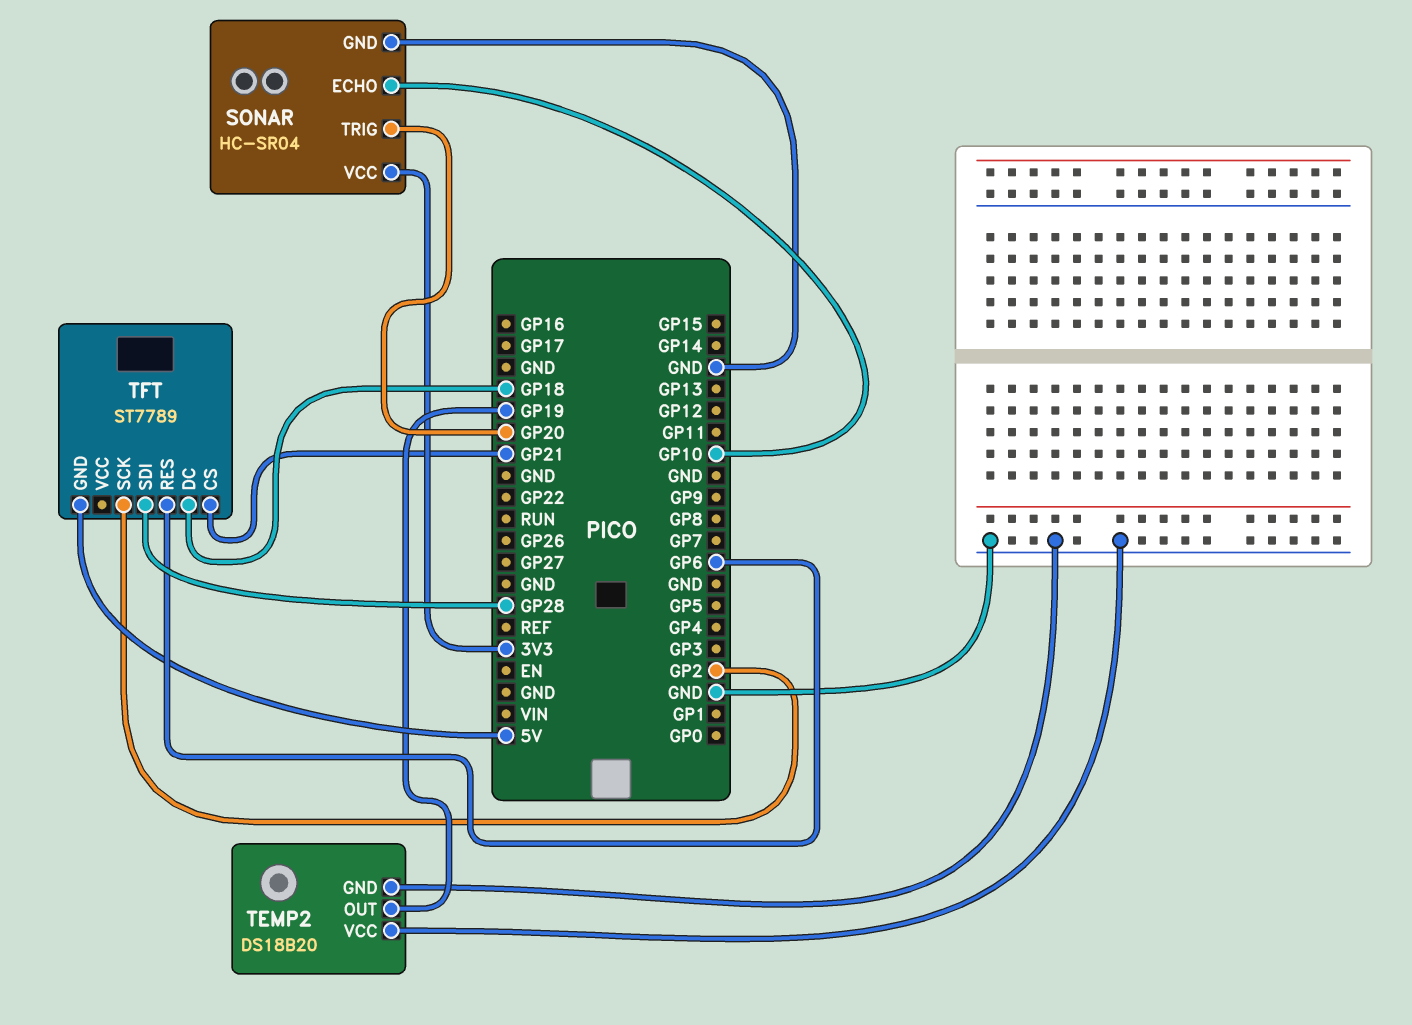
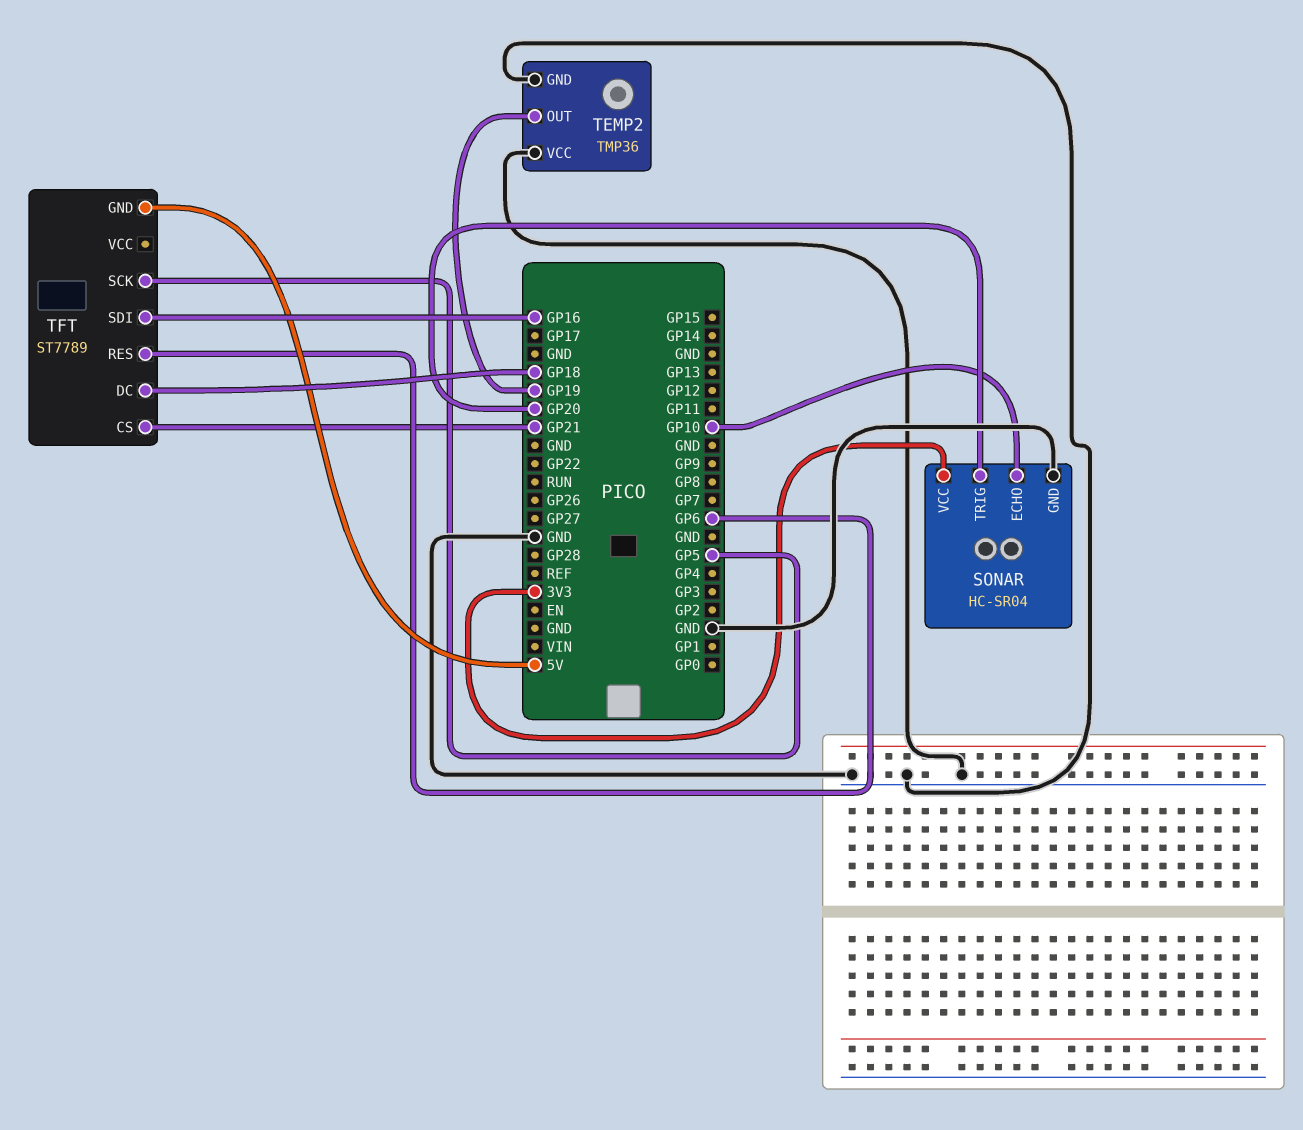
TEMP2: DS18B20 -> TMP36
TFT pin SCK: GP2 -> GP5
TFT pin SDI: GP28 -> GP16

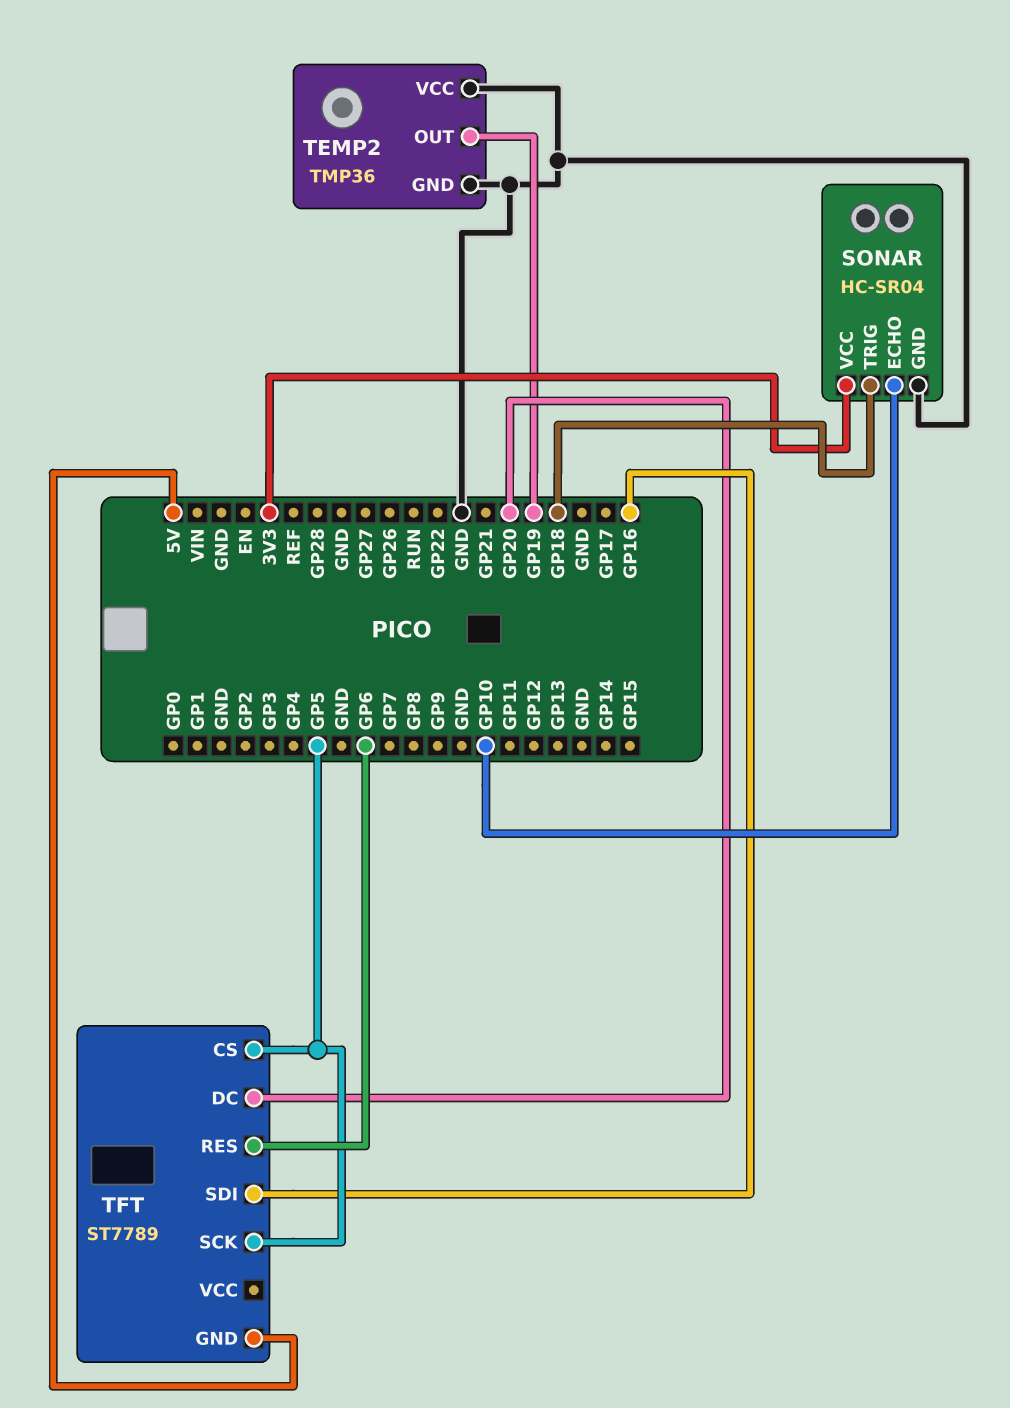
SONAR pin TRIG: GP20 -> GP18
TFT pin CS: GP21 -> GP5
TFT pin DC: GP18 -> GP20

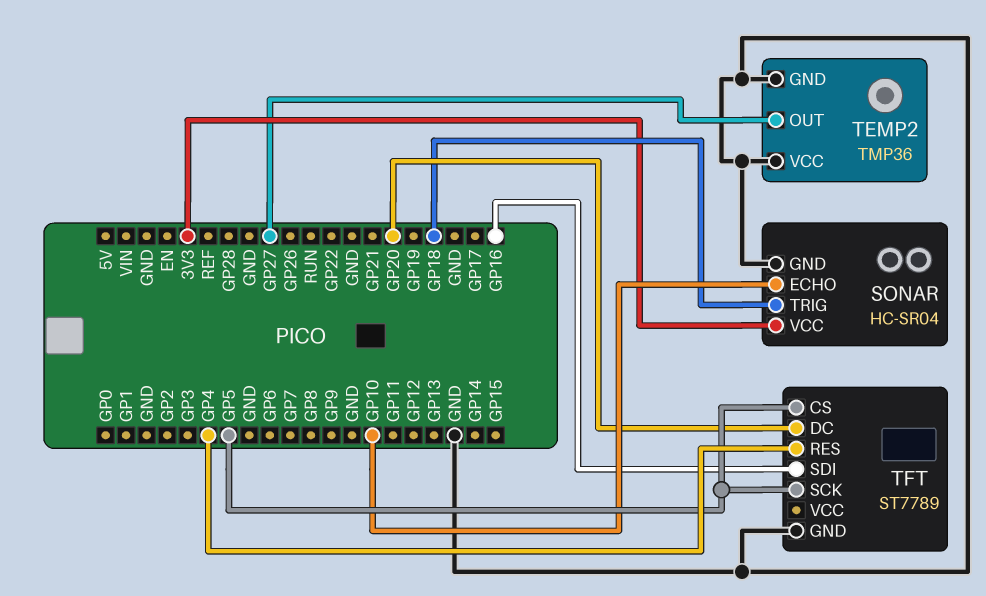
TEMP2 pin OUT: GP19 -> GP27
TFT pin GND: 5V -> GND
TFT pin RES: GP6 -> GP4

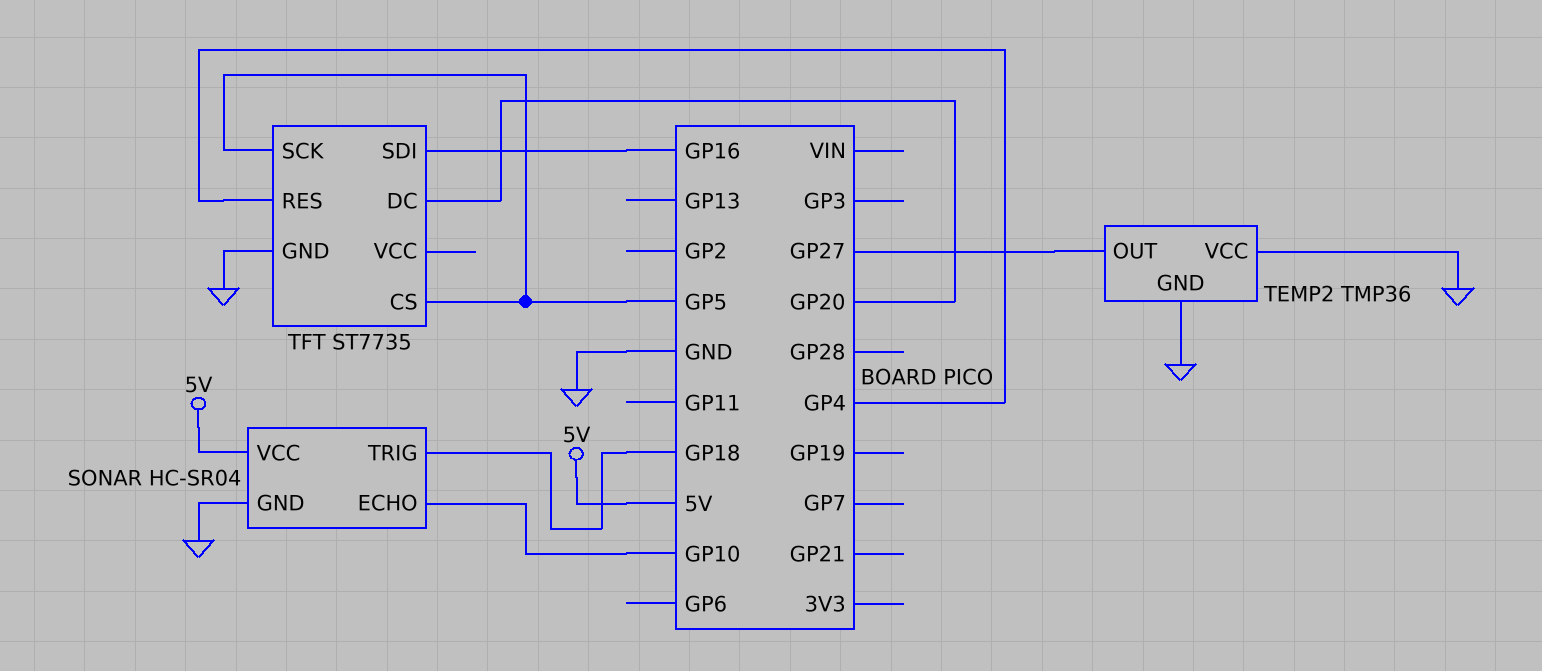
SONAR pin VCC: 3V3 -> 5V
TFT: ST7789 -> ST7735

